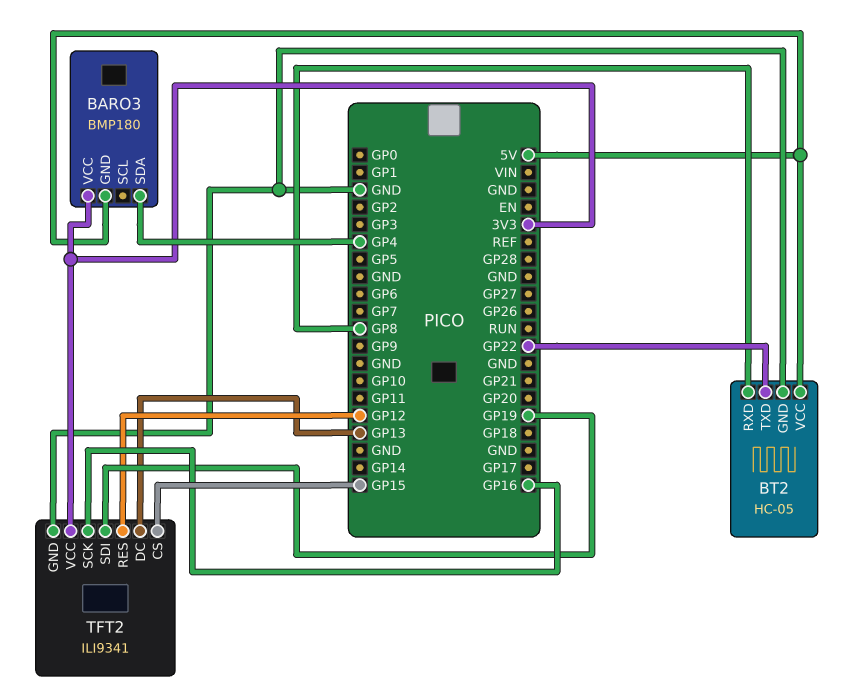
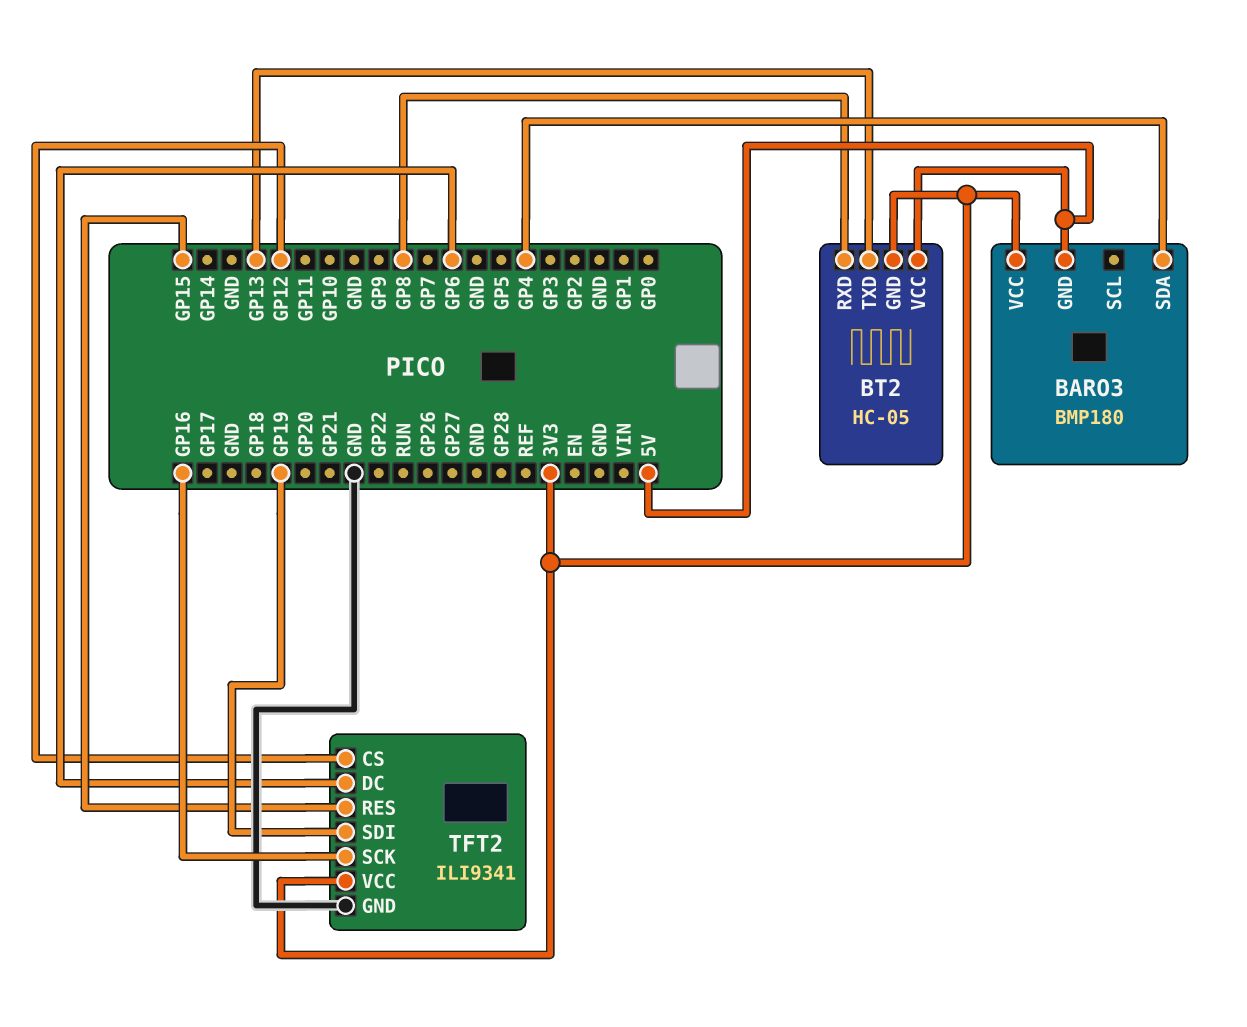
BT2 pin GND: GND -> 3V3
BT2 pin TXD: GP22 -> GP13
TFT2 pin CS: GP15 -> GP12
TFT2 pin DC: GP13 -> GP6
TFT2 pin RES: GP12 -> GP15

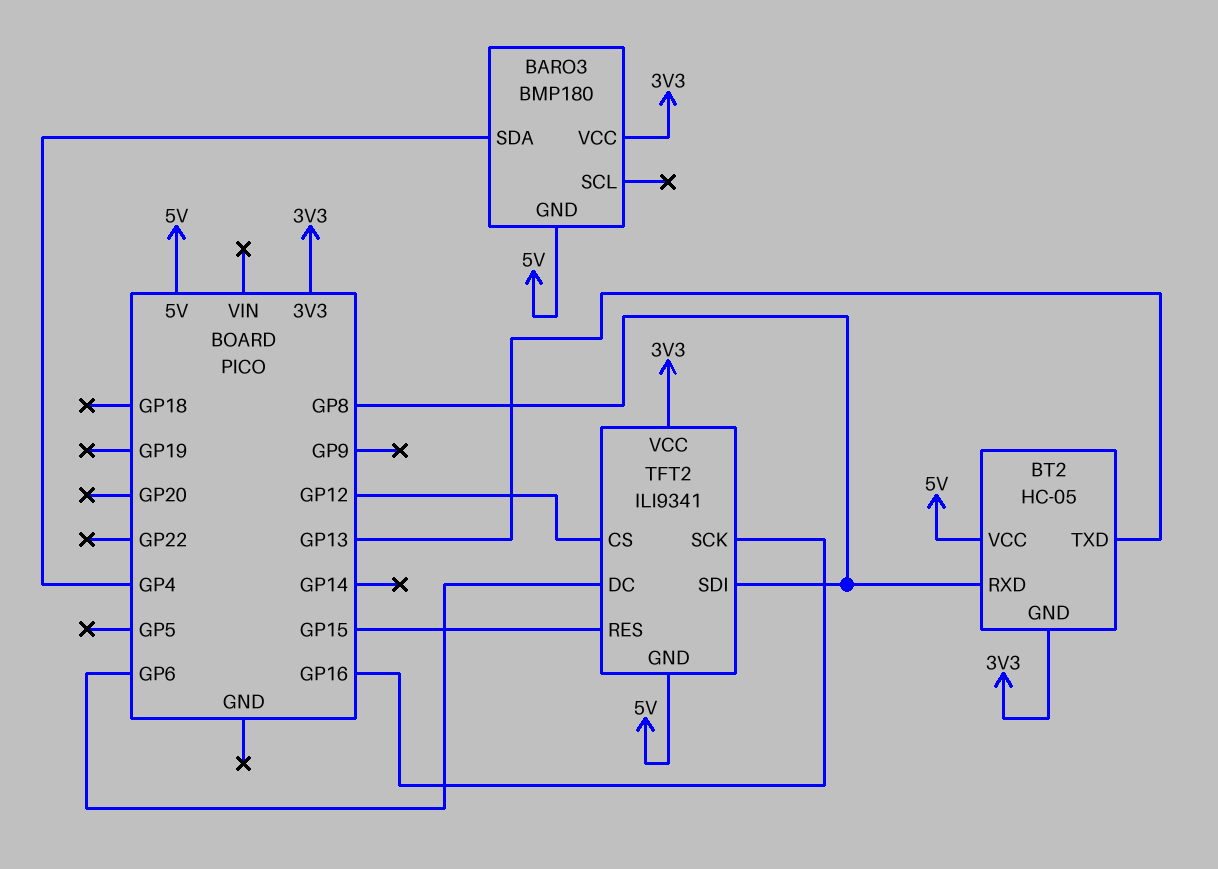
TFT2 pin GND: GND -> 5V
TFT2 pin SDI: GP19 -> GP8

